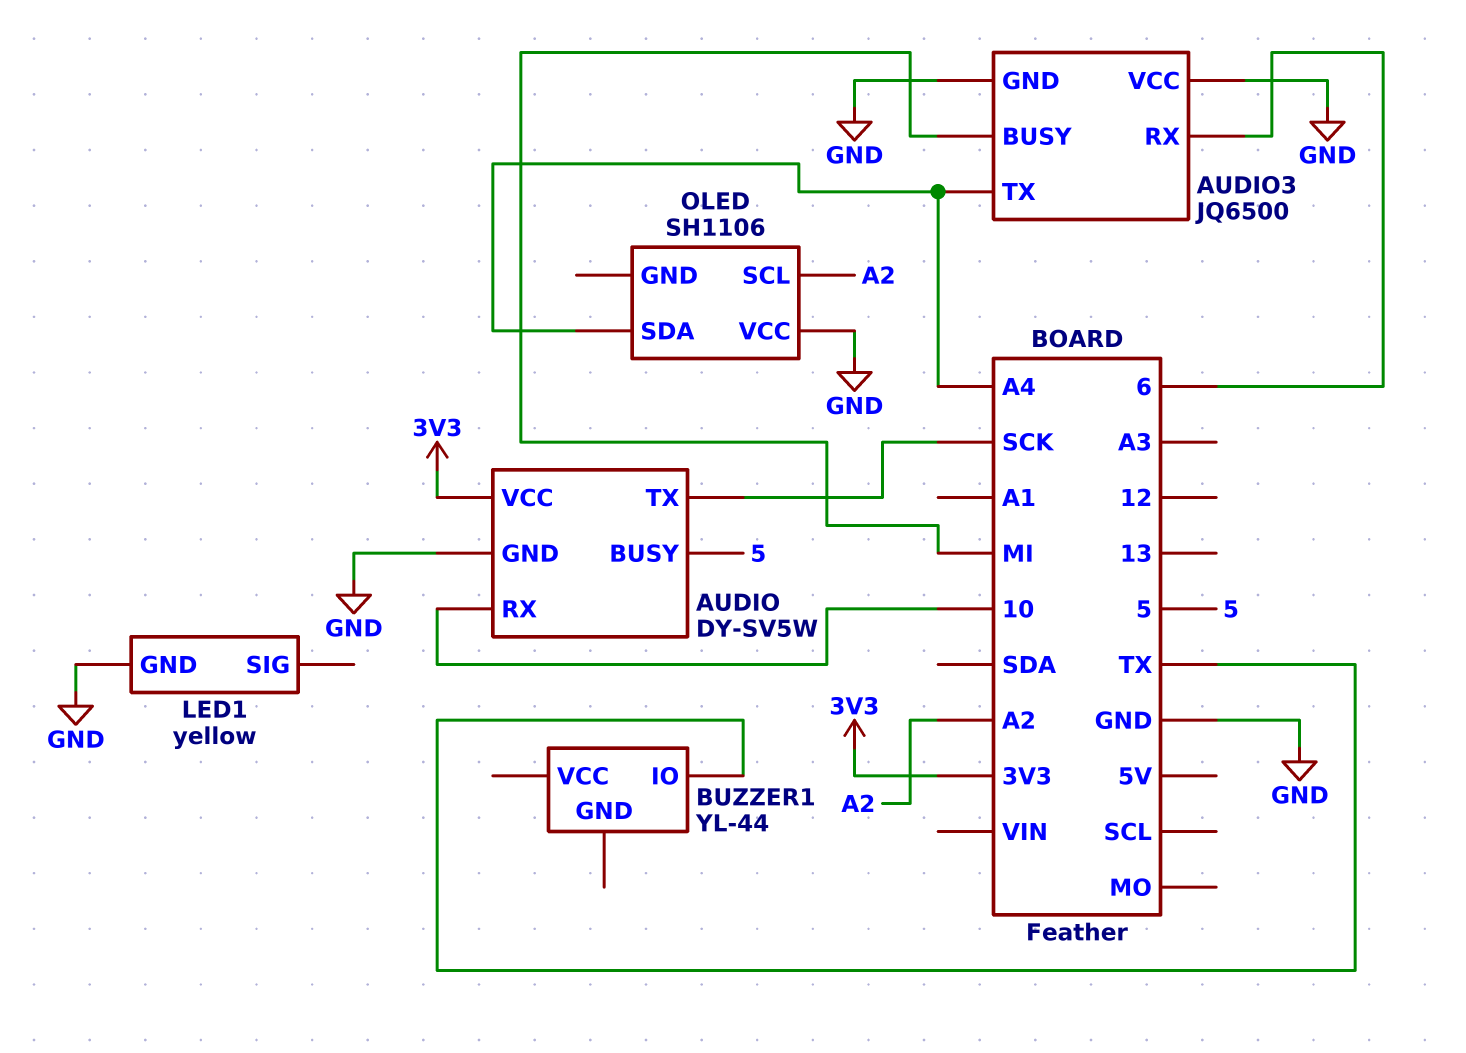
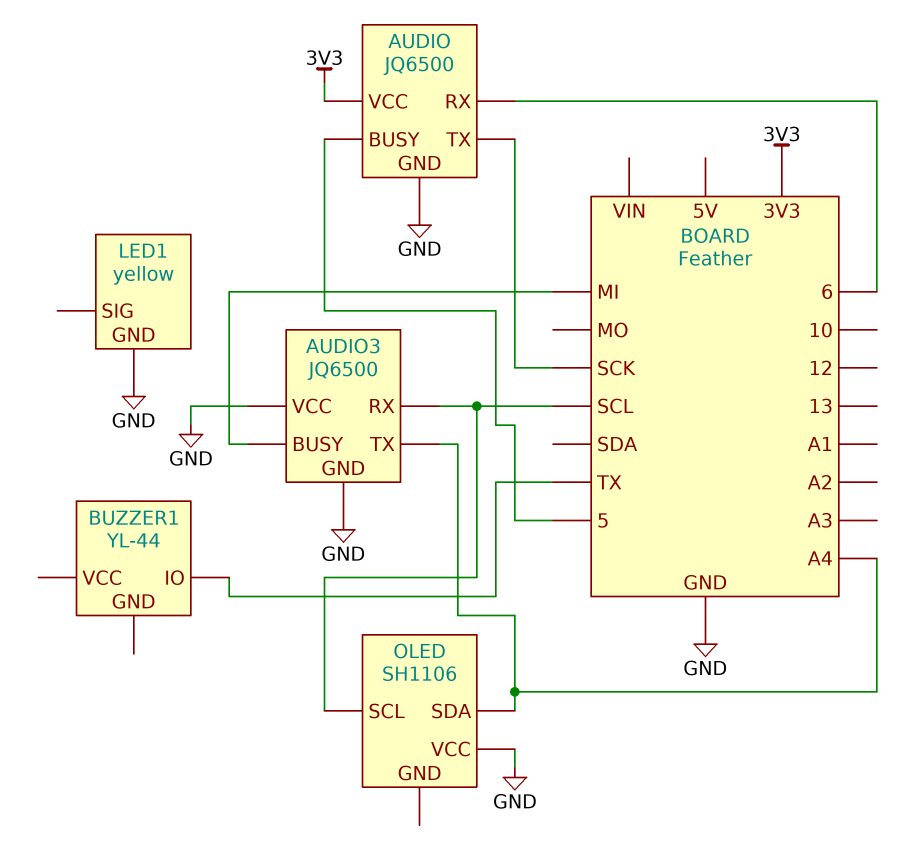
AUDIO: DY-SV5W -> JQ6500
AUDIO pin RX: 10 -> 6
AUDIO3 pin RX: 6 -> SCL
OLED pin SCL: A2 -> SCL

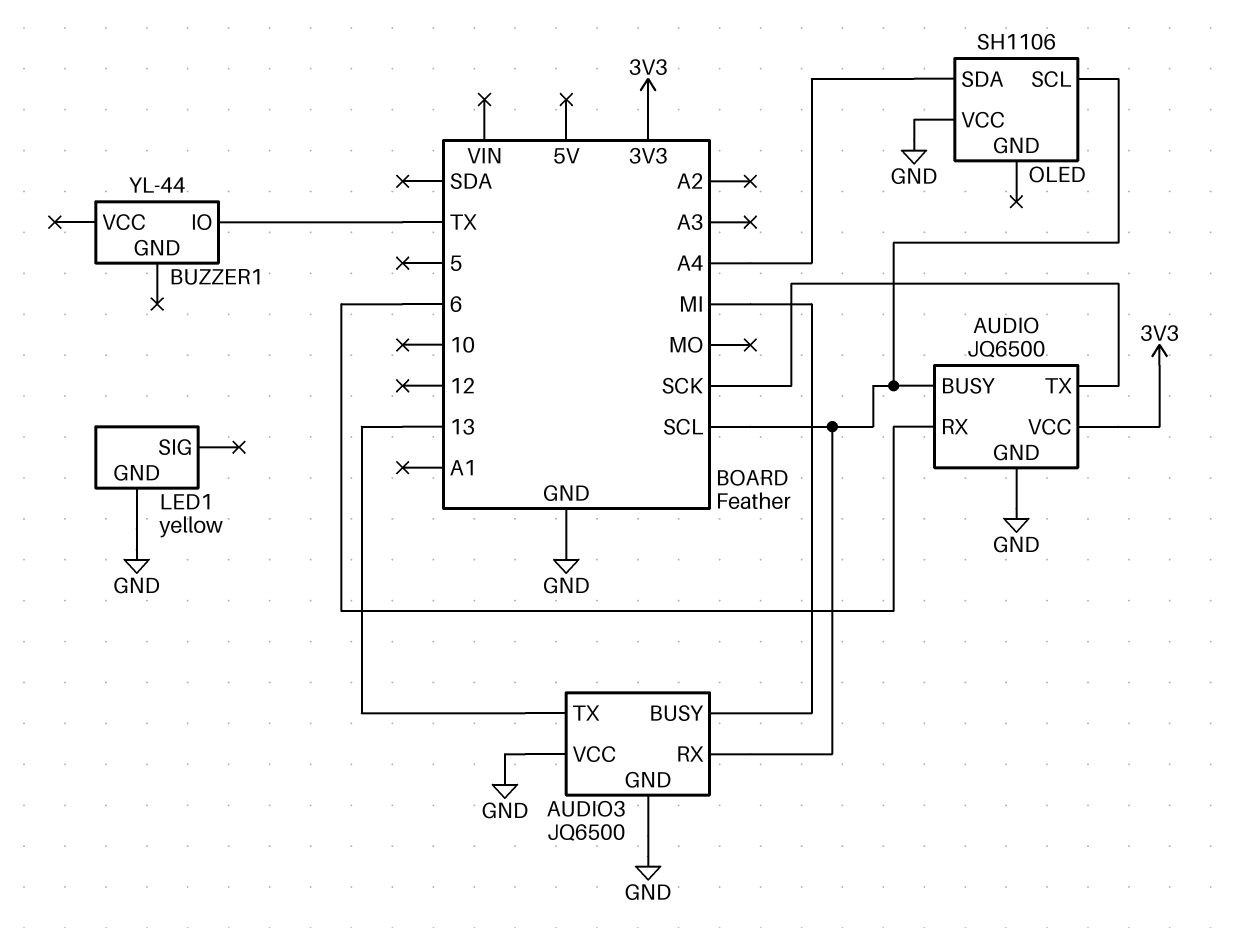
AUDIO pin BUSY: 5 -> SCL
AUDIO3 pin TX: A4 -> 13

